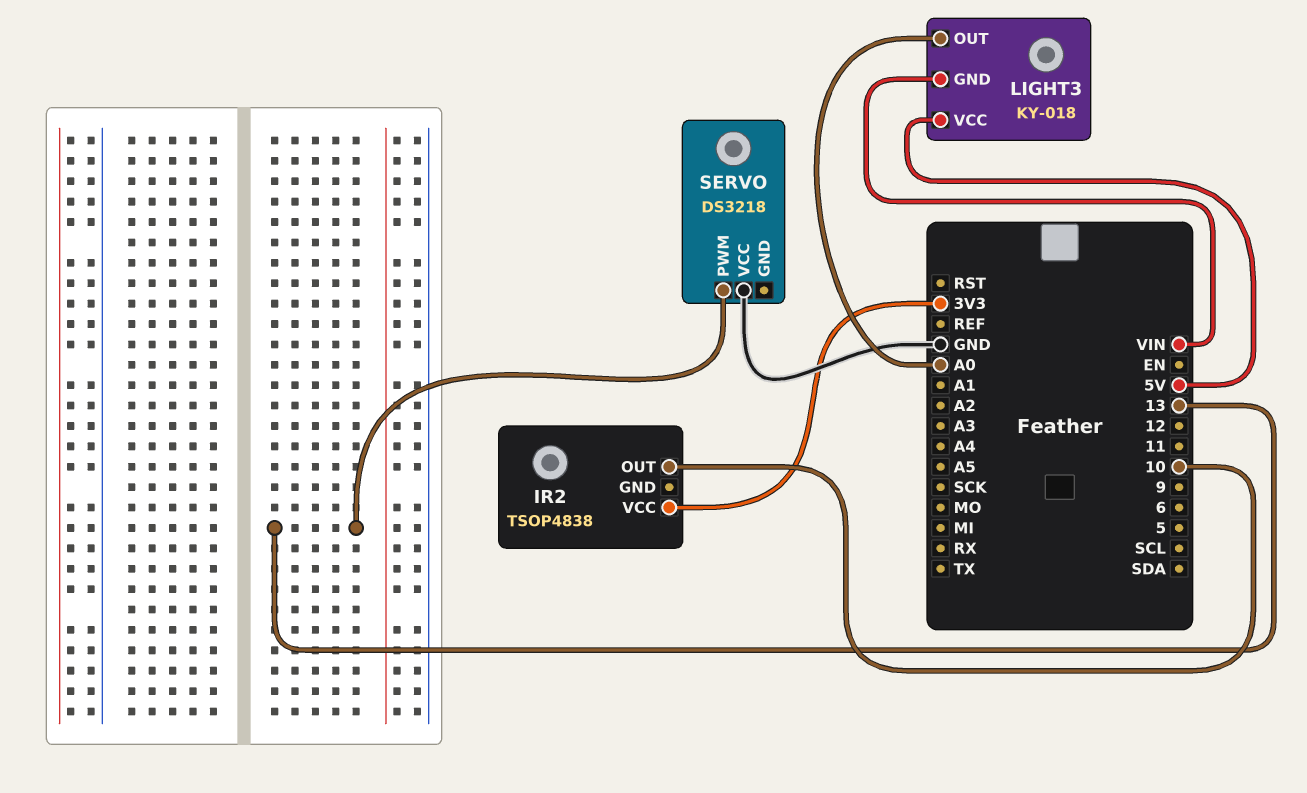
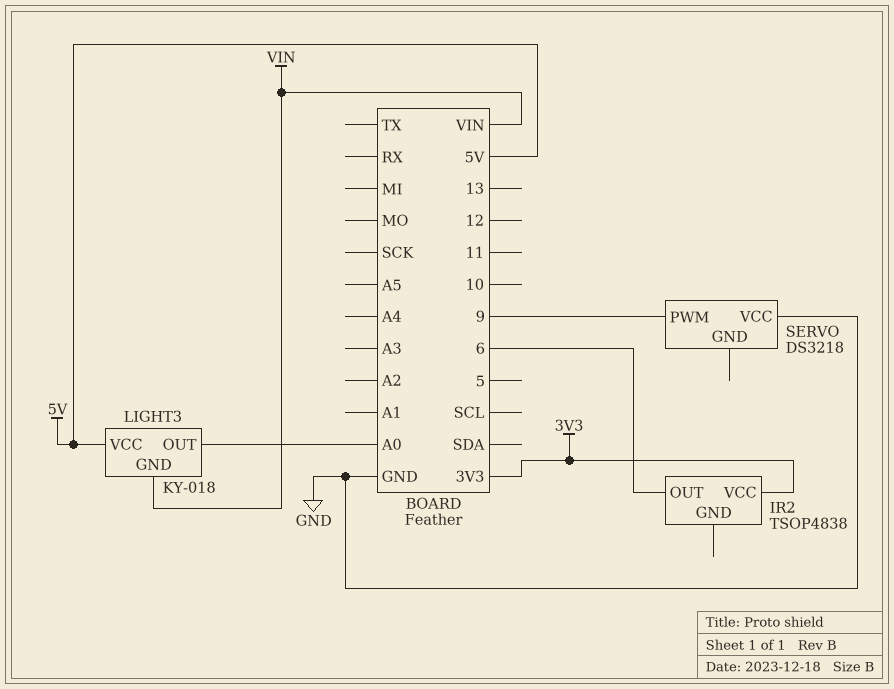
IR2 pin OUT: 10 -> 6
SERVO pin PWM: 13 -> 9

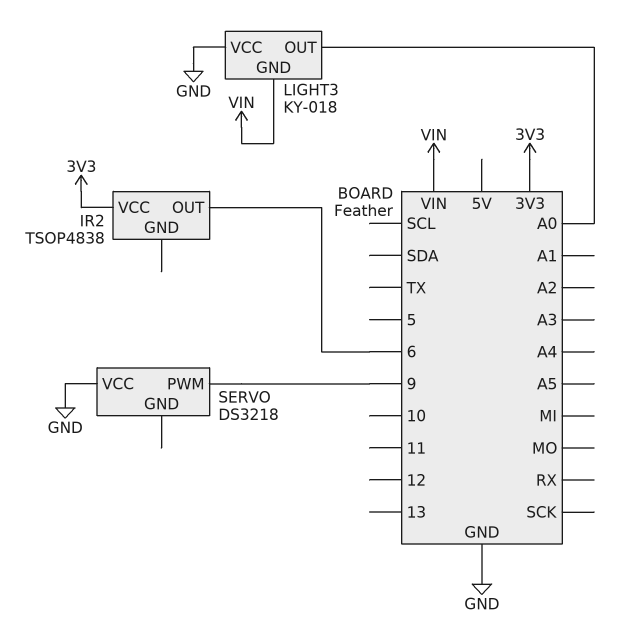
LIGHT3 pin VCC: 5V -> GND

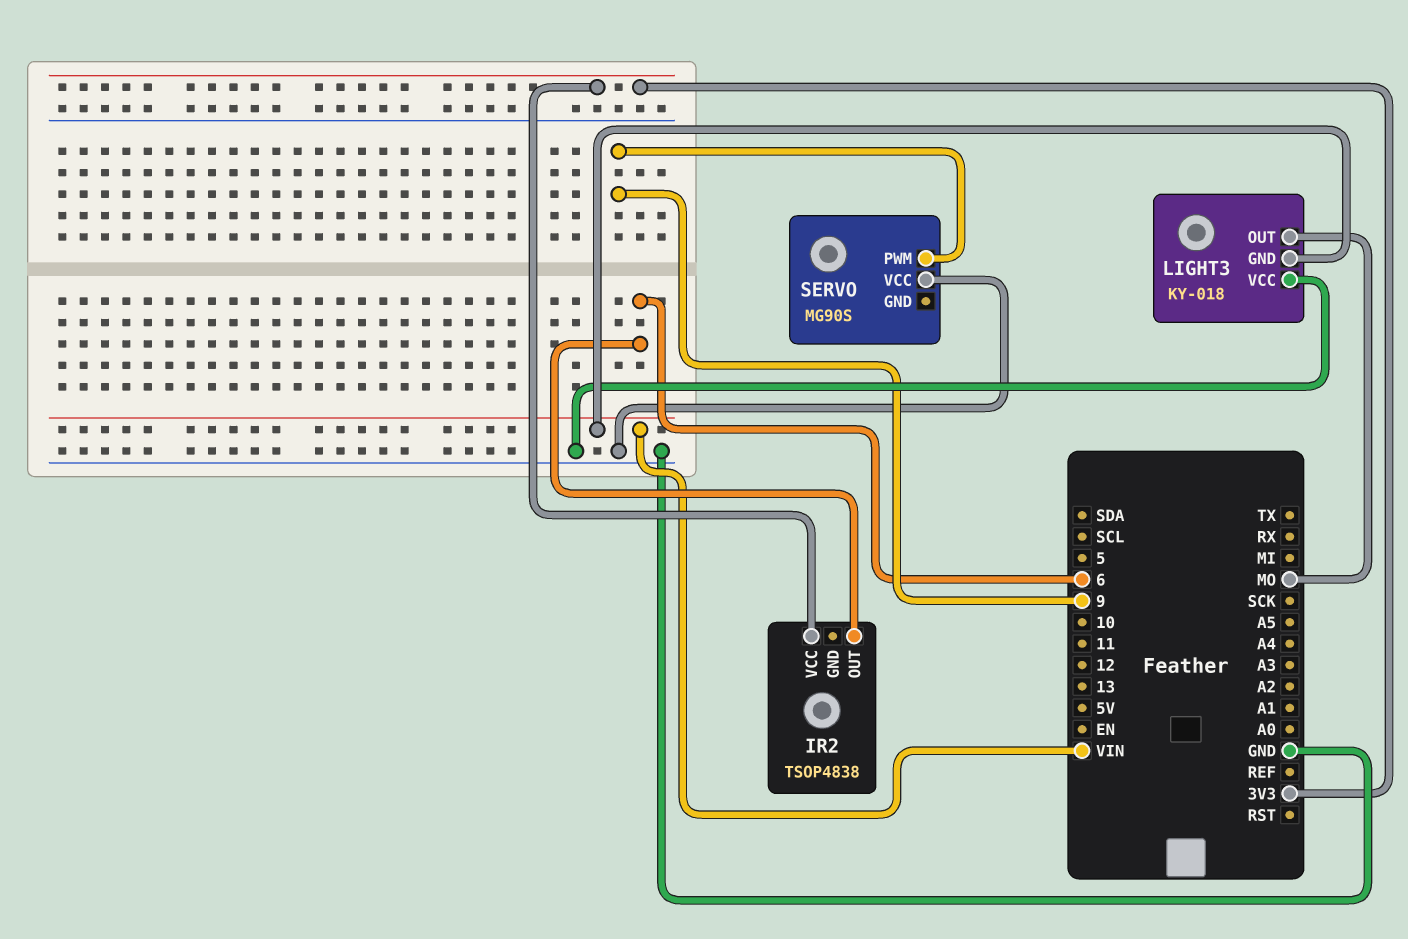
LIGHT3 pin OUT: A0 -> MO
SERVO: DS3218 -> MG90S

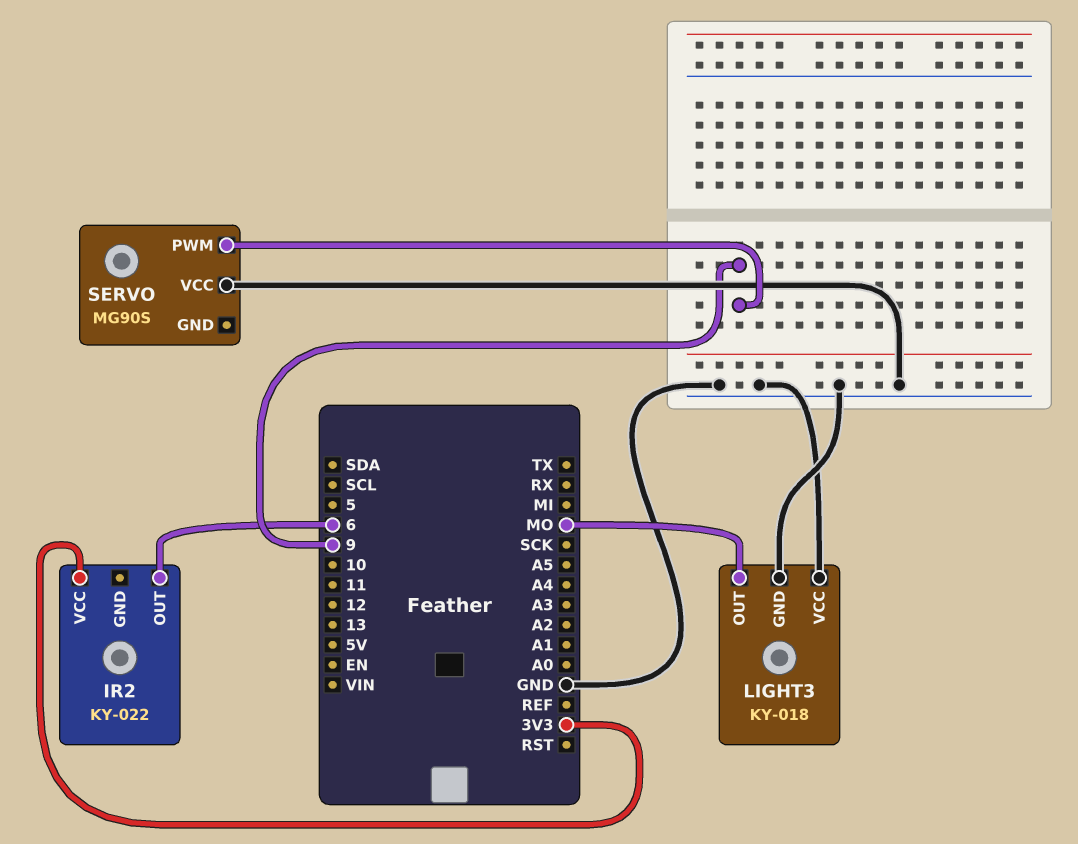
IR2: TSOP4838 -> KY-022
LIGHT3 pin GND: VIN -> GND

